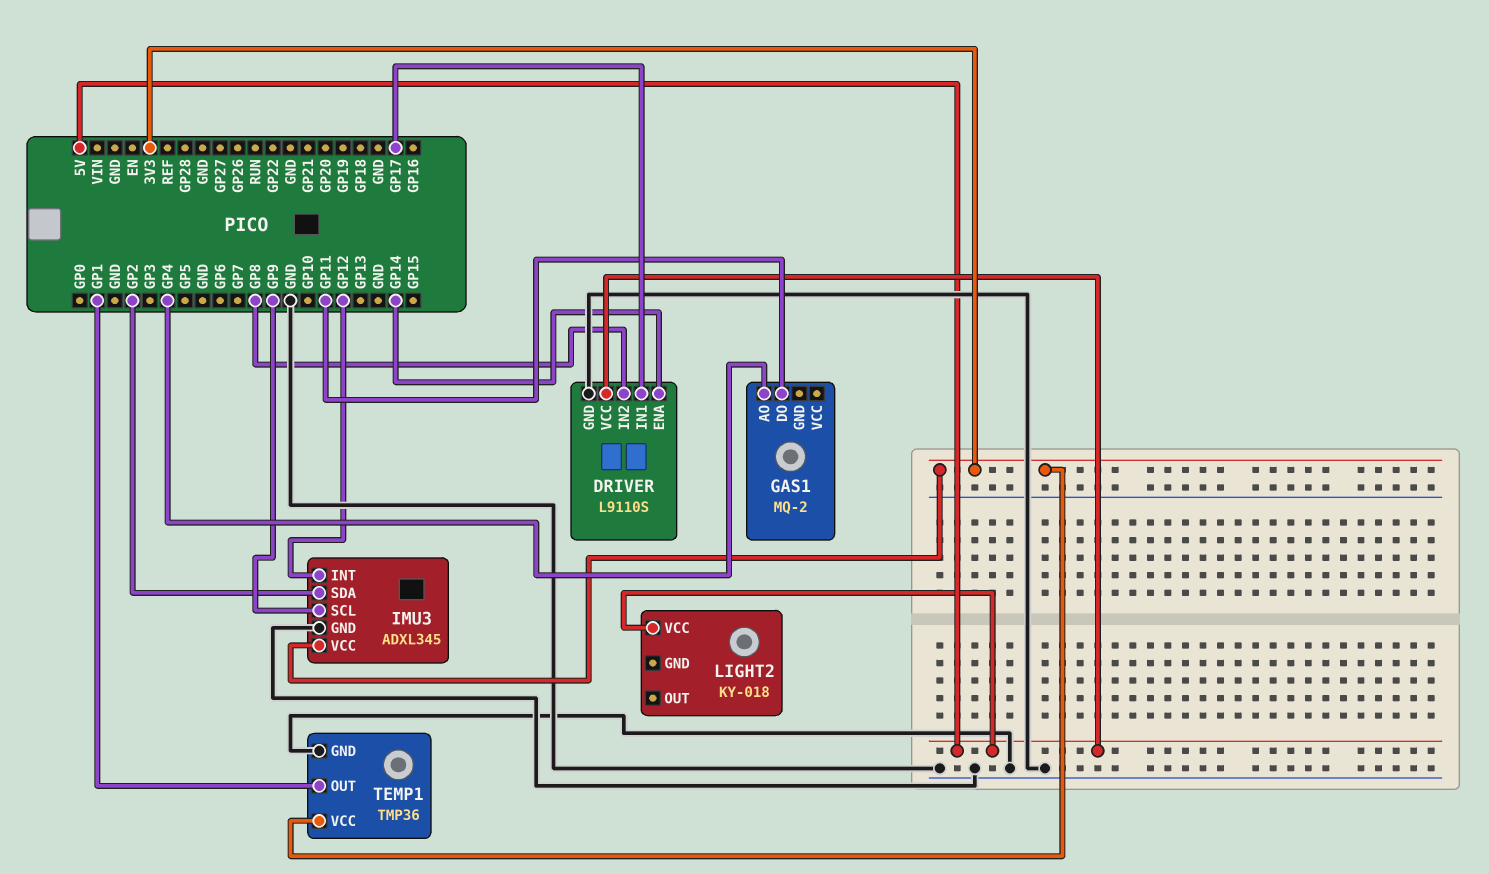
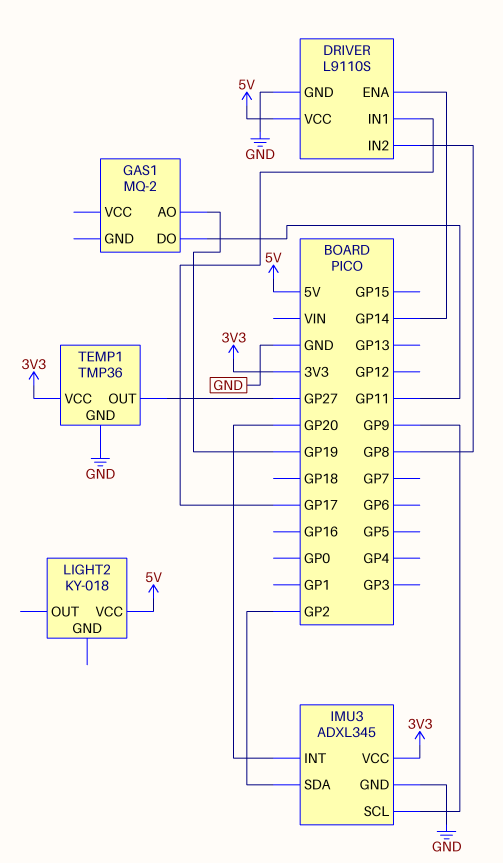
GAS1 pin AO: GP4 -> GP19
IMU3 pin INT: GP12 -> GP20
TEMP1 pin OUT: GP1 -> GP27

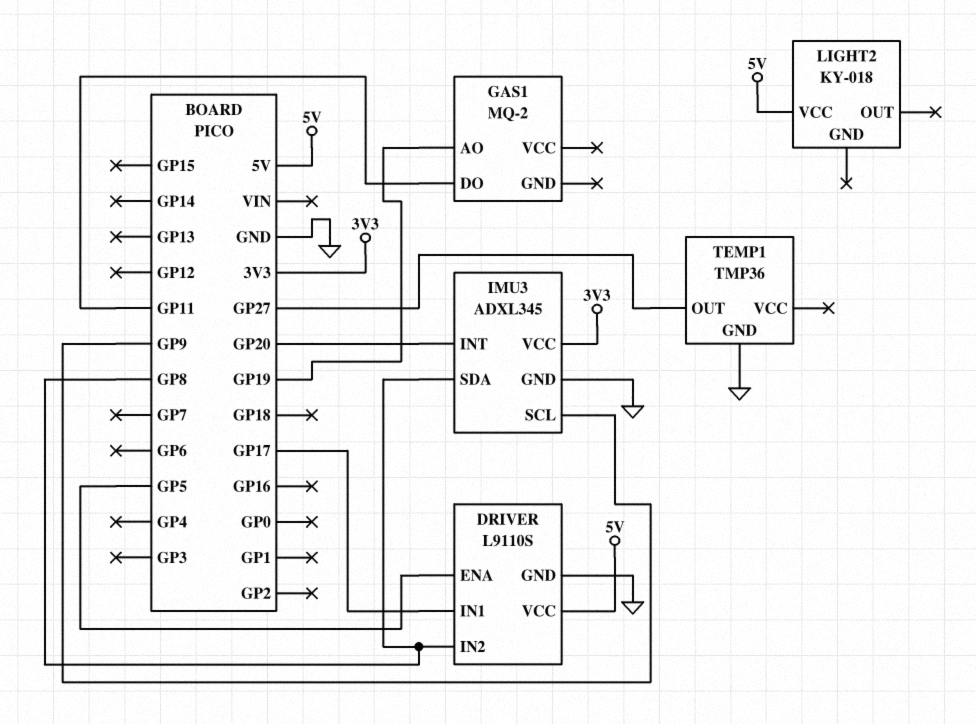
DRIVER pin ENA: GP14 -> GP5
IMU3 pin SDA: GP2 -> GP8
TEMP1 pin VCC: 3V3 -> none

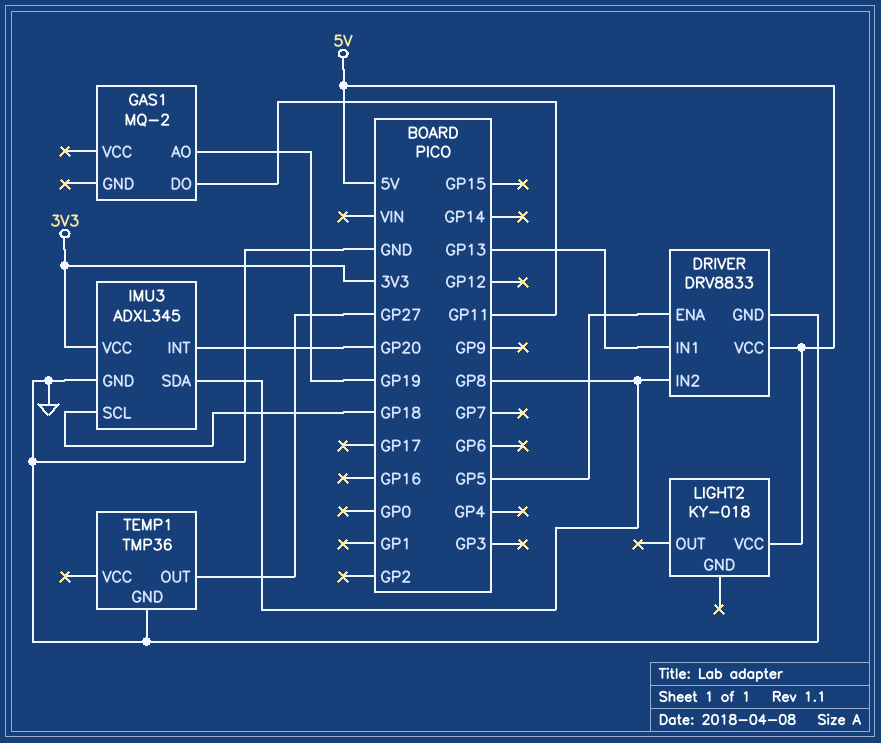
DRIVER: L9110S -> DRV8833
DRIVER pin IN1: GP17 -> GP13
IMU3 pin SCL: GP9 -> GP18

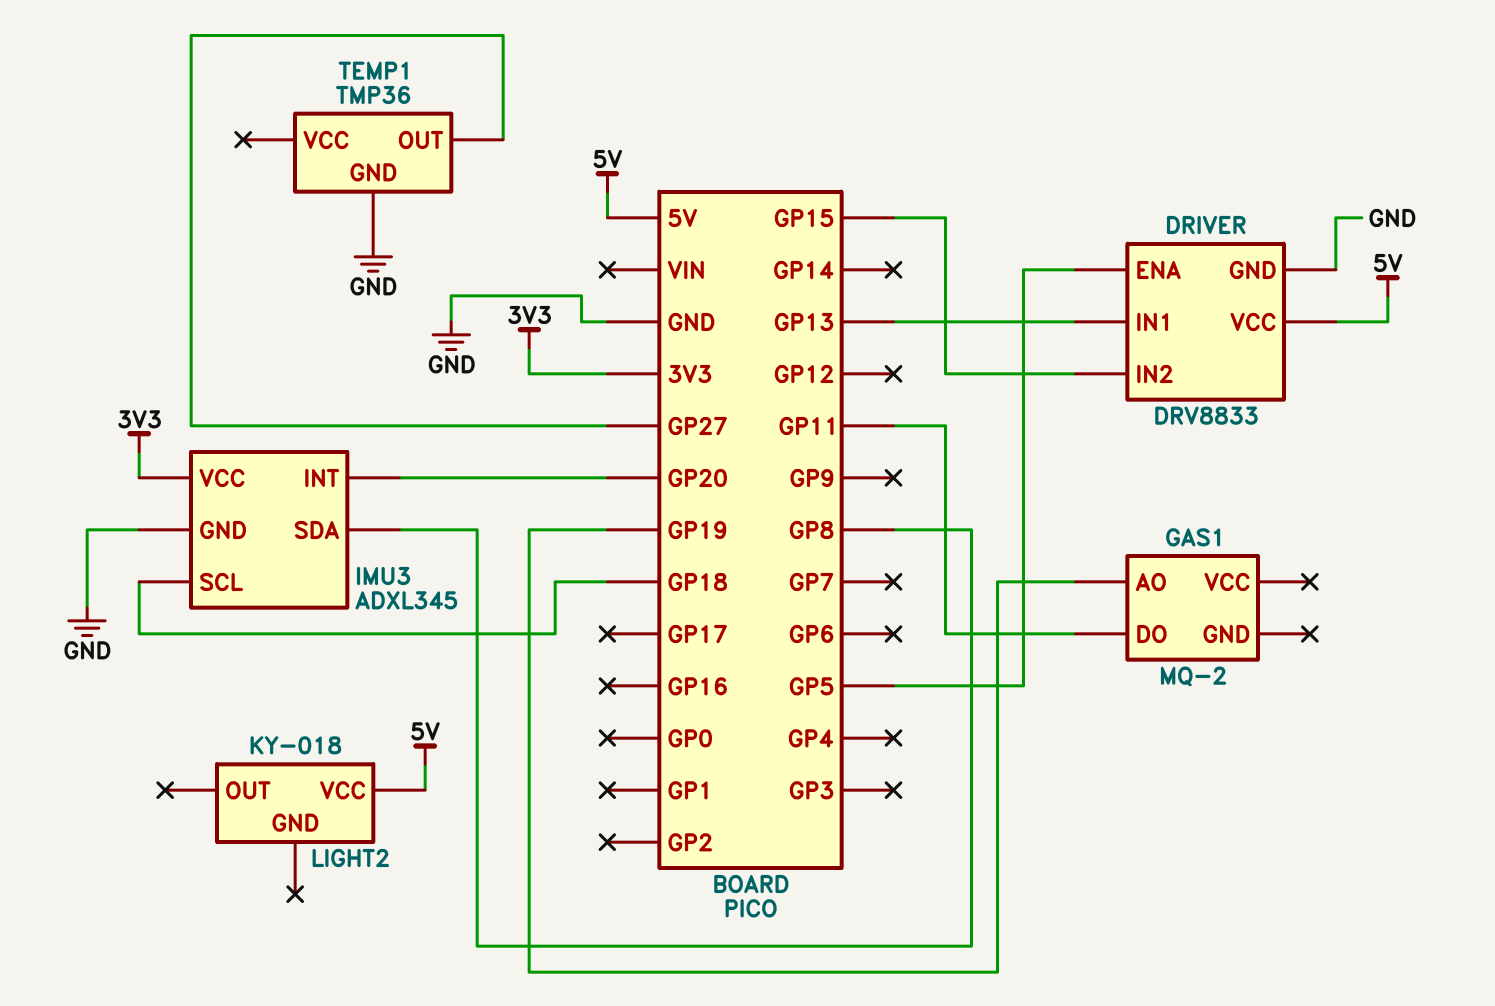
DRIVER pin IN2: GP8 -> GP15

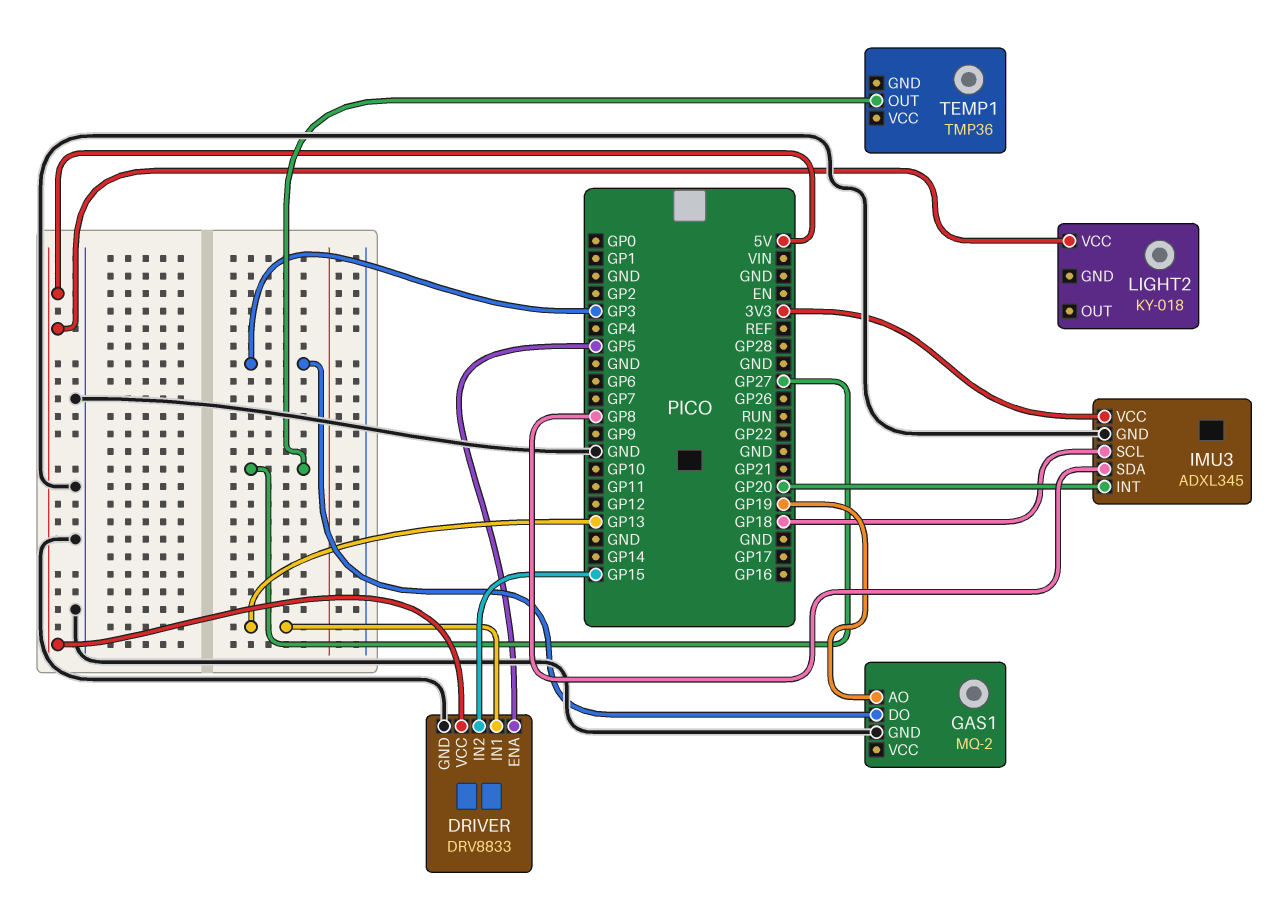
GAS1 pin DO: GP11 -> GP3
GAS1 pin GND: none -> GND
TEMP1 pin GND: GND -> none

